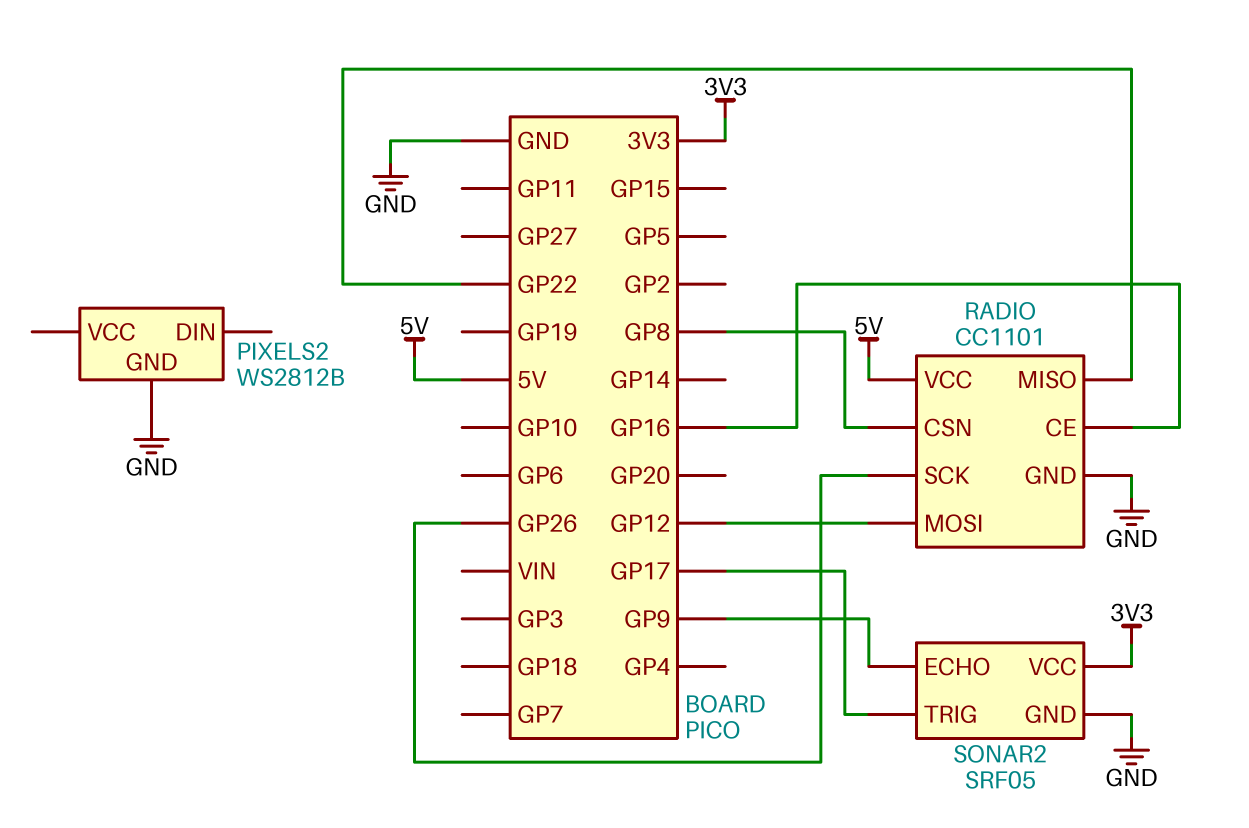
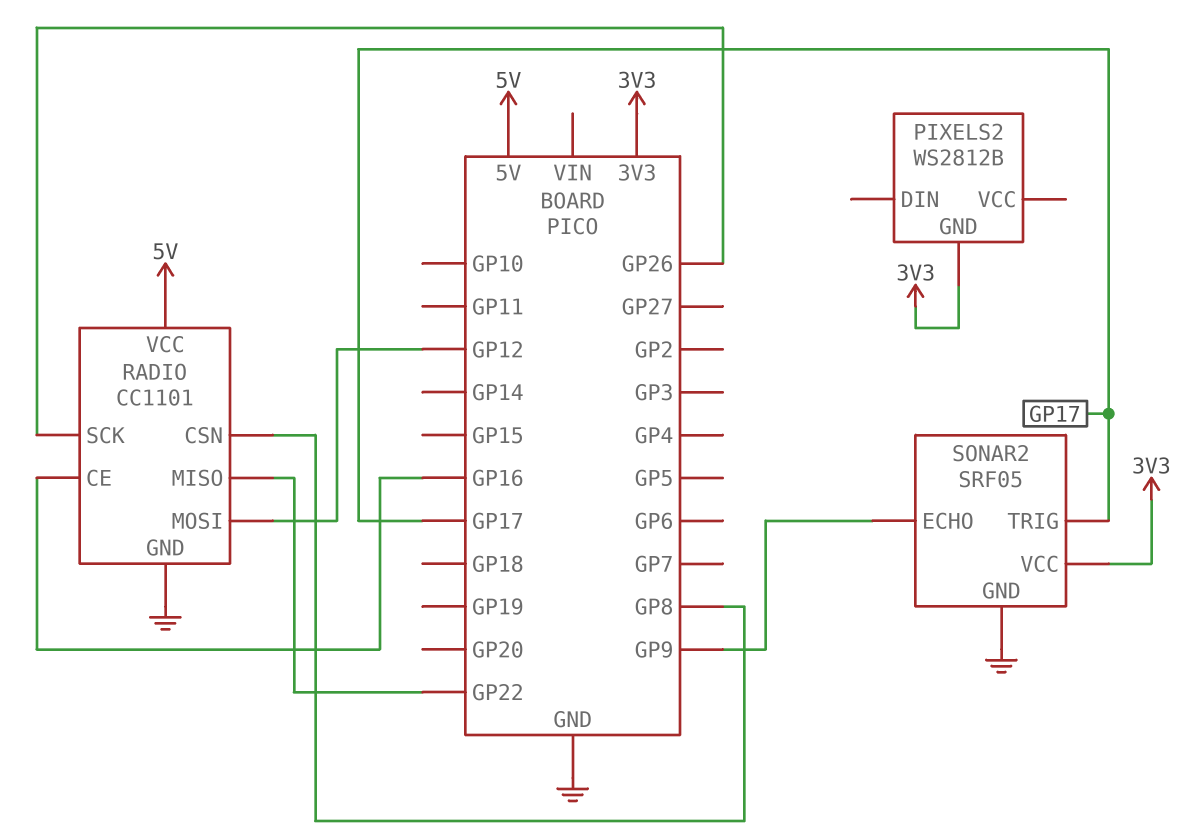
PIXELS2 pin GND: GND -> 3V3

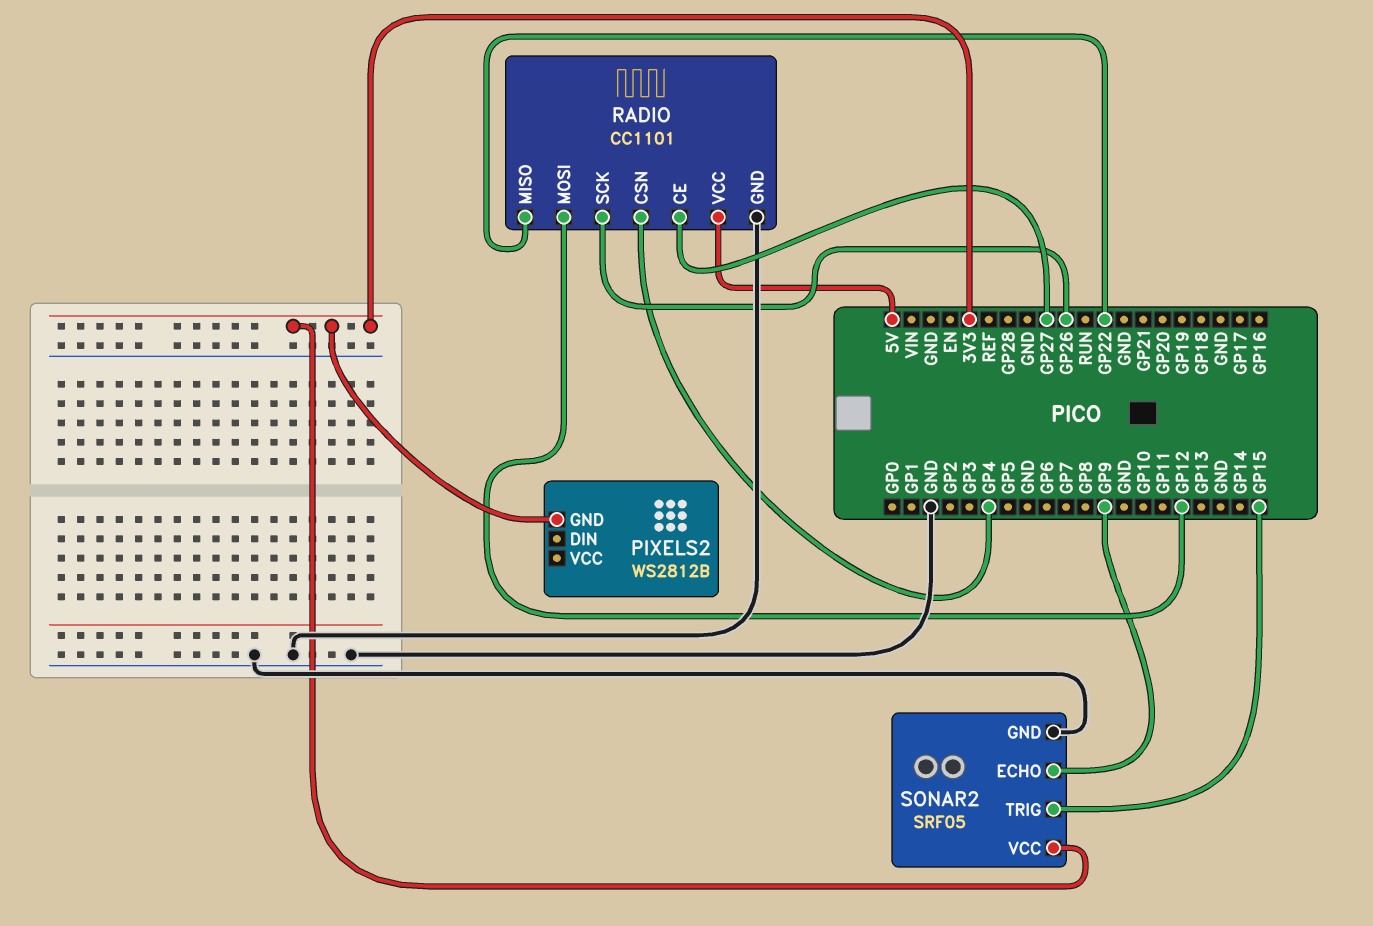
RADIO pin CE: GP16 -> GP27
RADIO pin CSN: GP8 -> GP4
SONAR2 pin TRIG: GP17 -> GP15

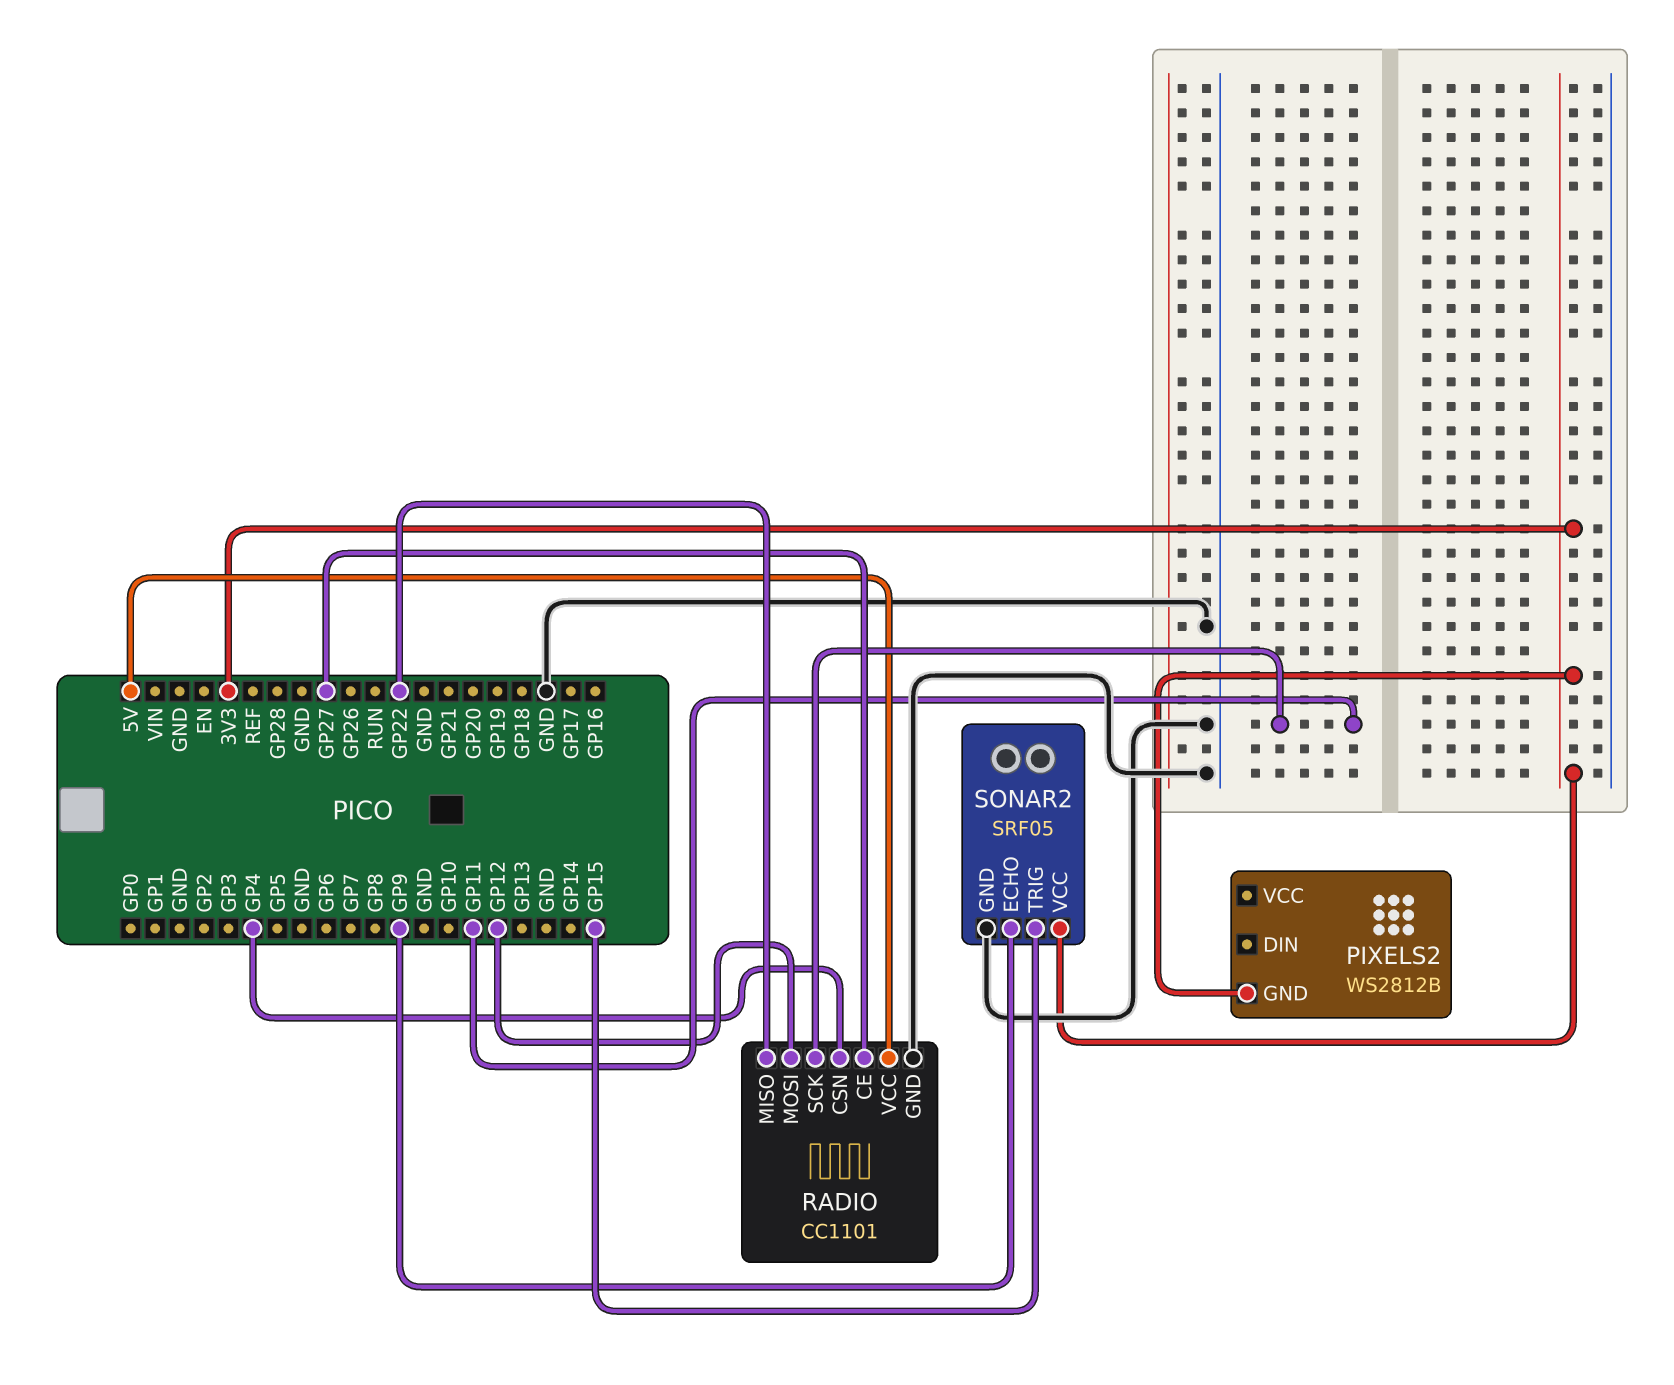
RADIO pin SCK: GP26 -> GP11

